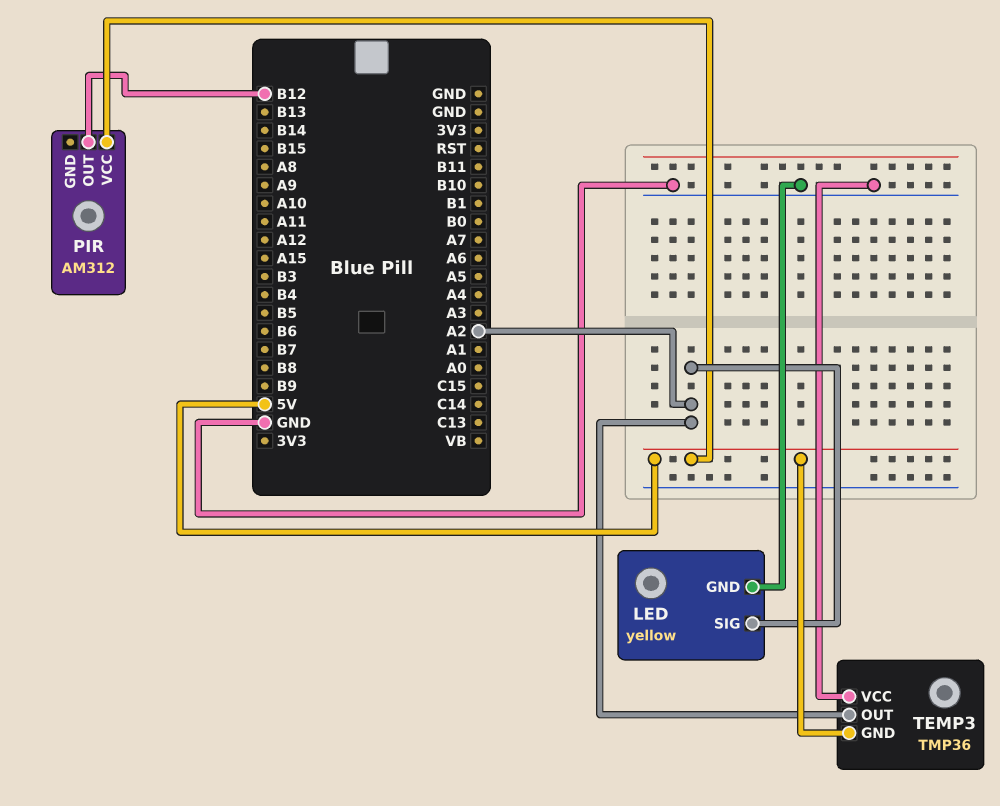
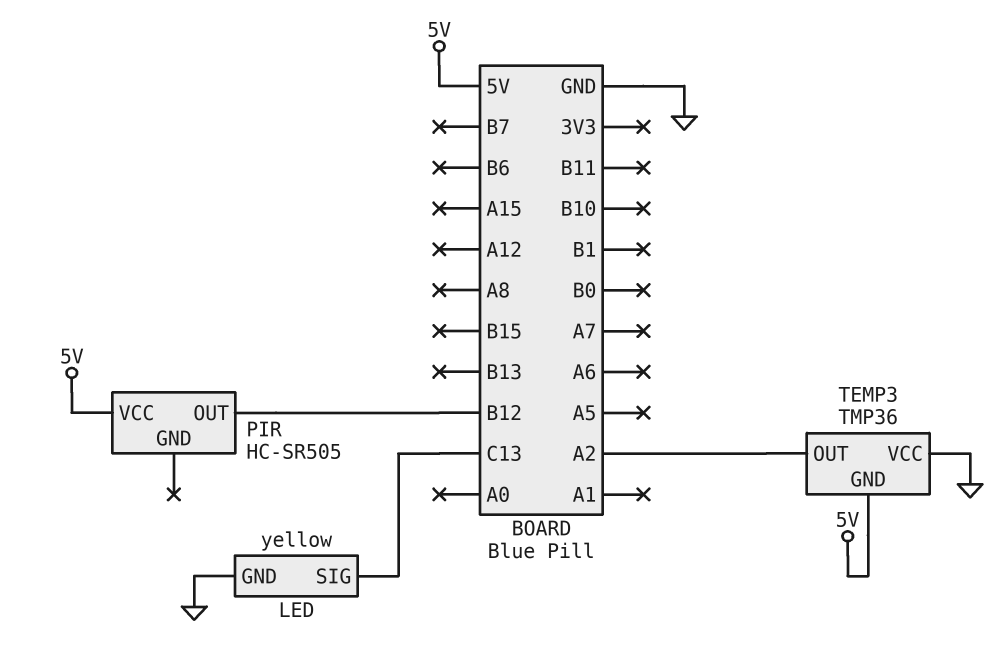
LED pin SIG: A2 -> C13
PIR: AM312 -> HC-SR505

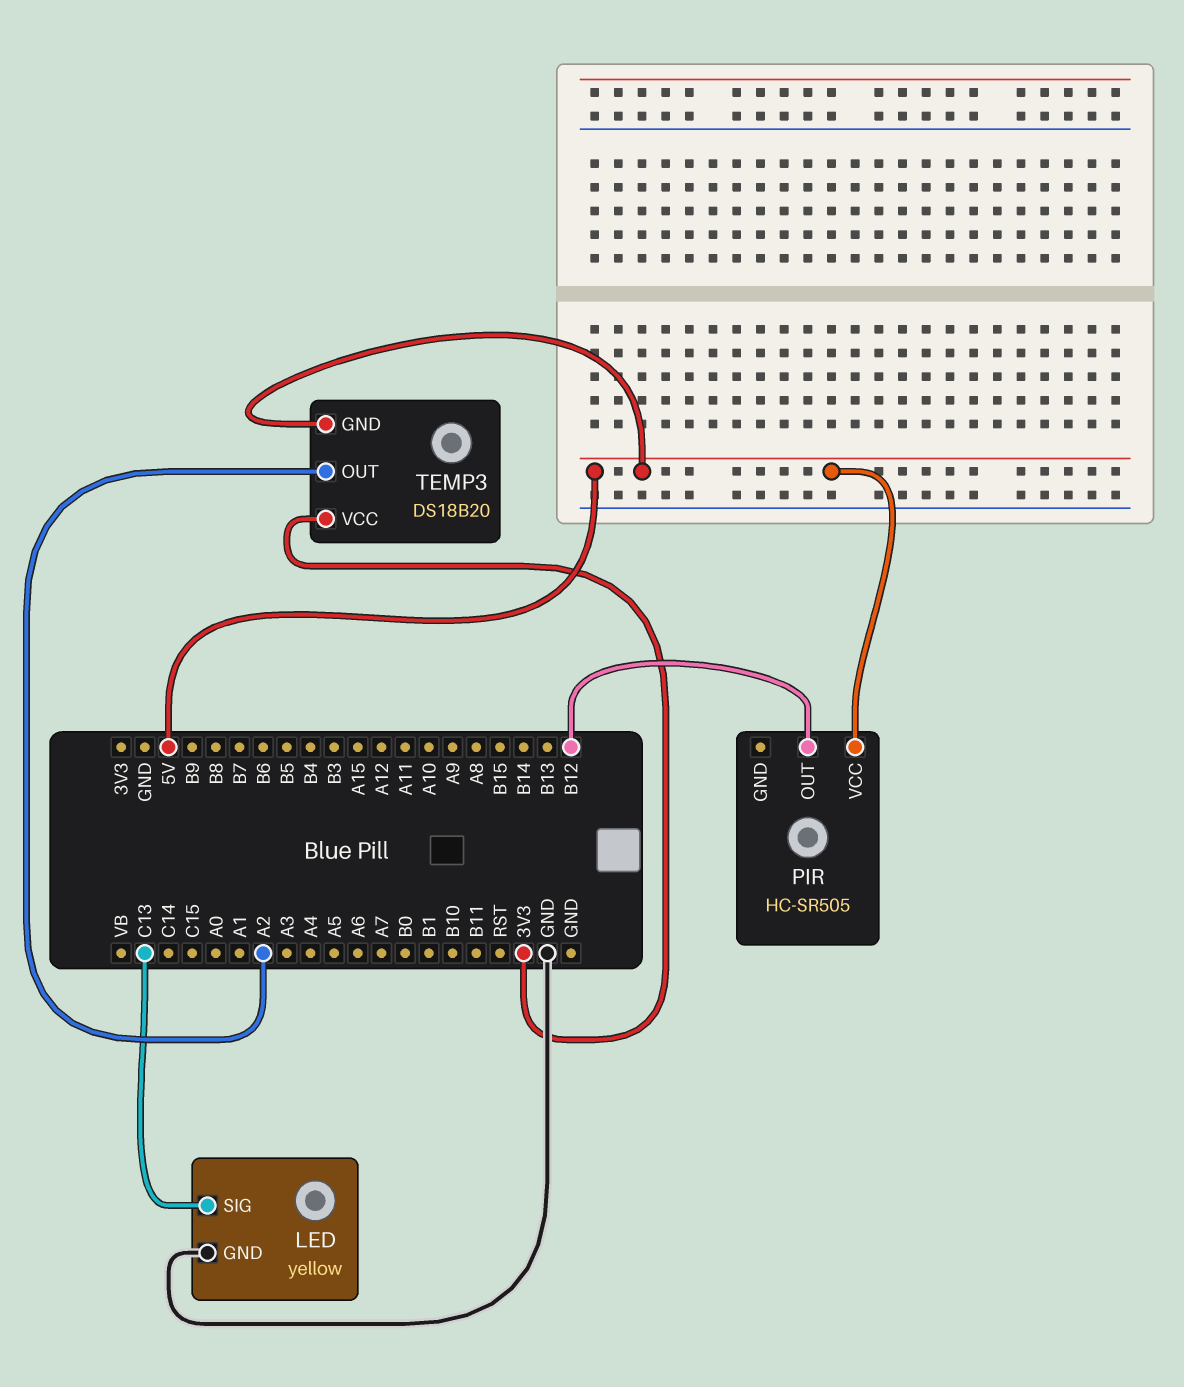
TEMP3: TMP36 -> DS18B20
TEMP3 pin VCC: GND -> 3V3

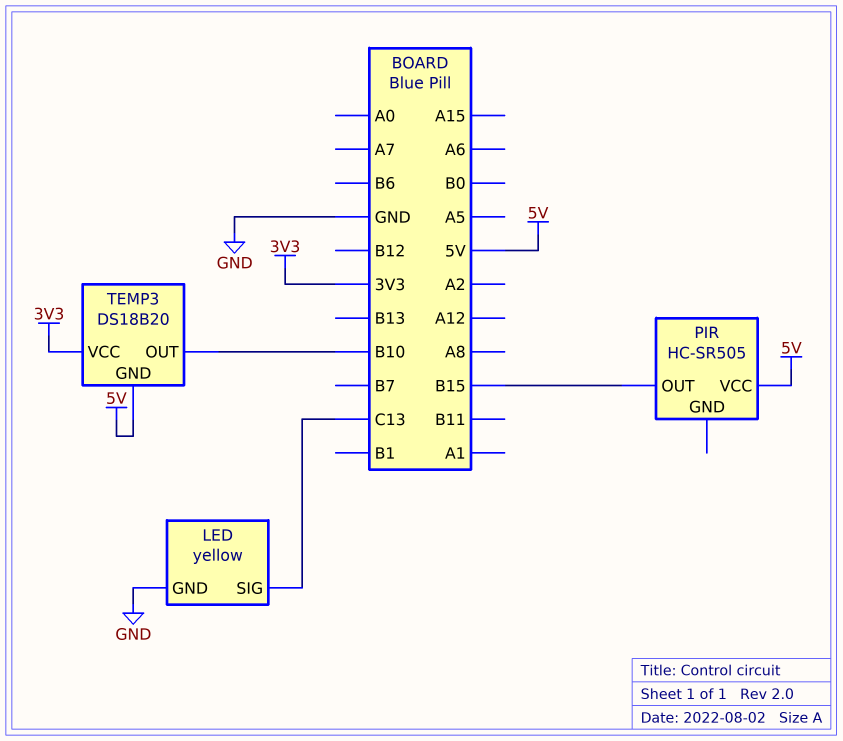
PIR pin OUT: B12 -> B15
TEMP3 pin OUT: A2 -> B10

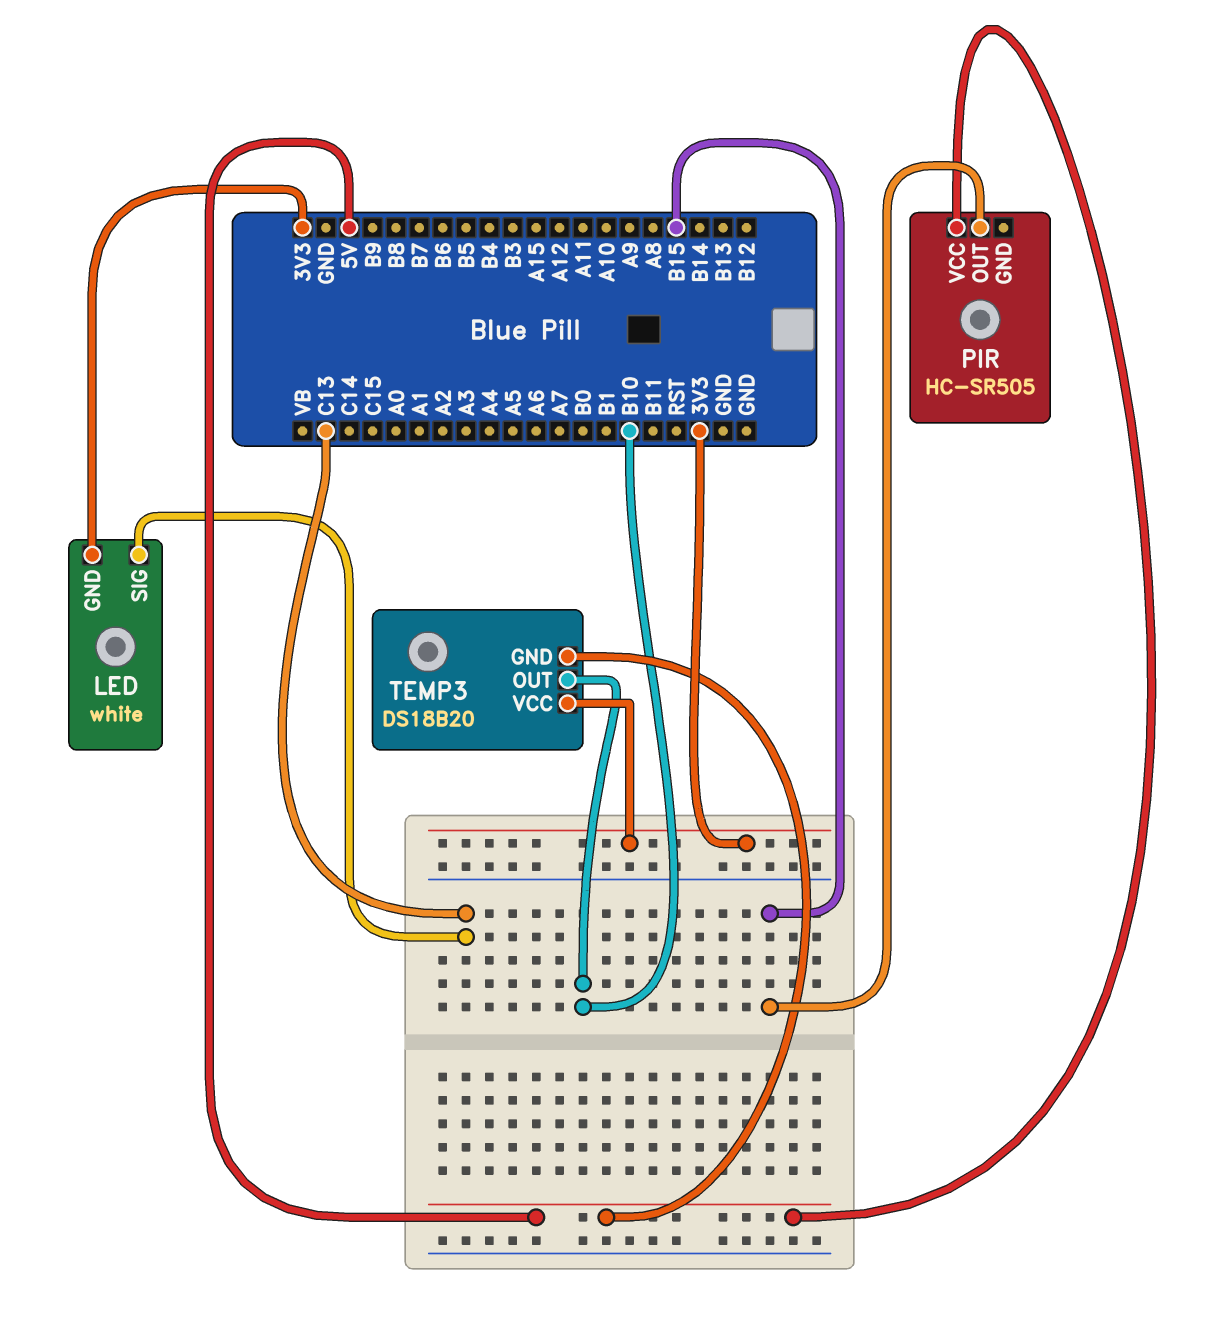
LED: yellow -> white
LED pin GND: GND -> 3V3

